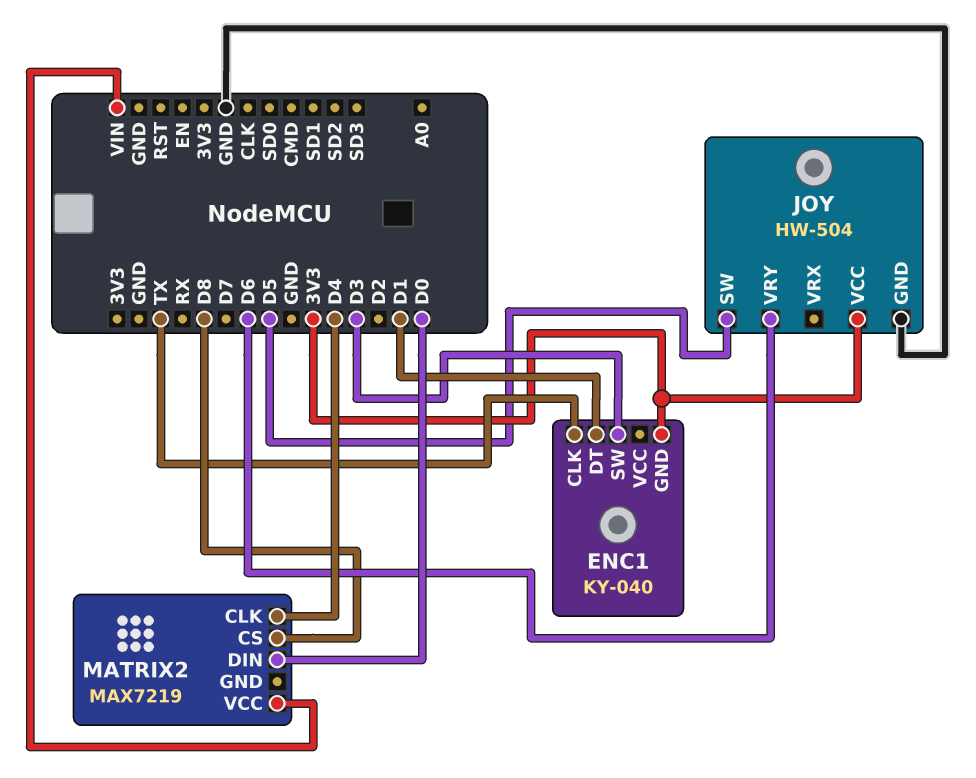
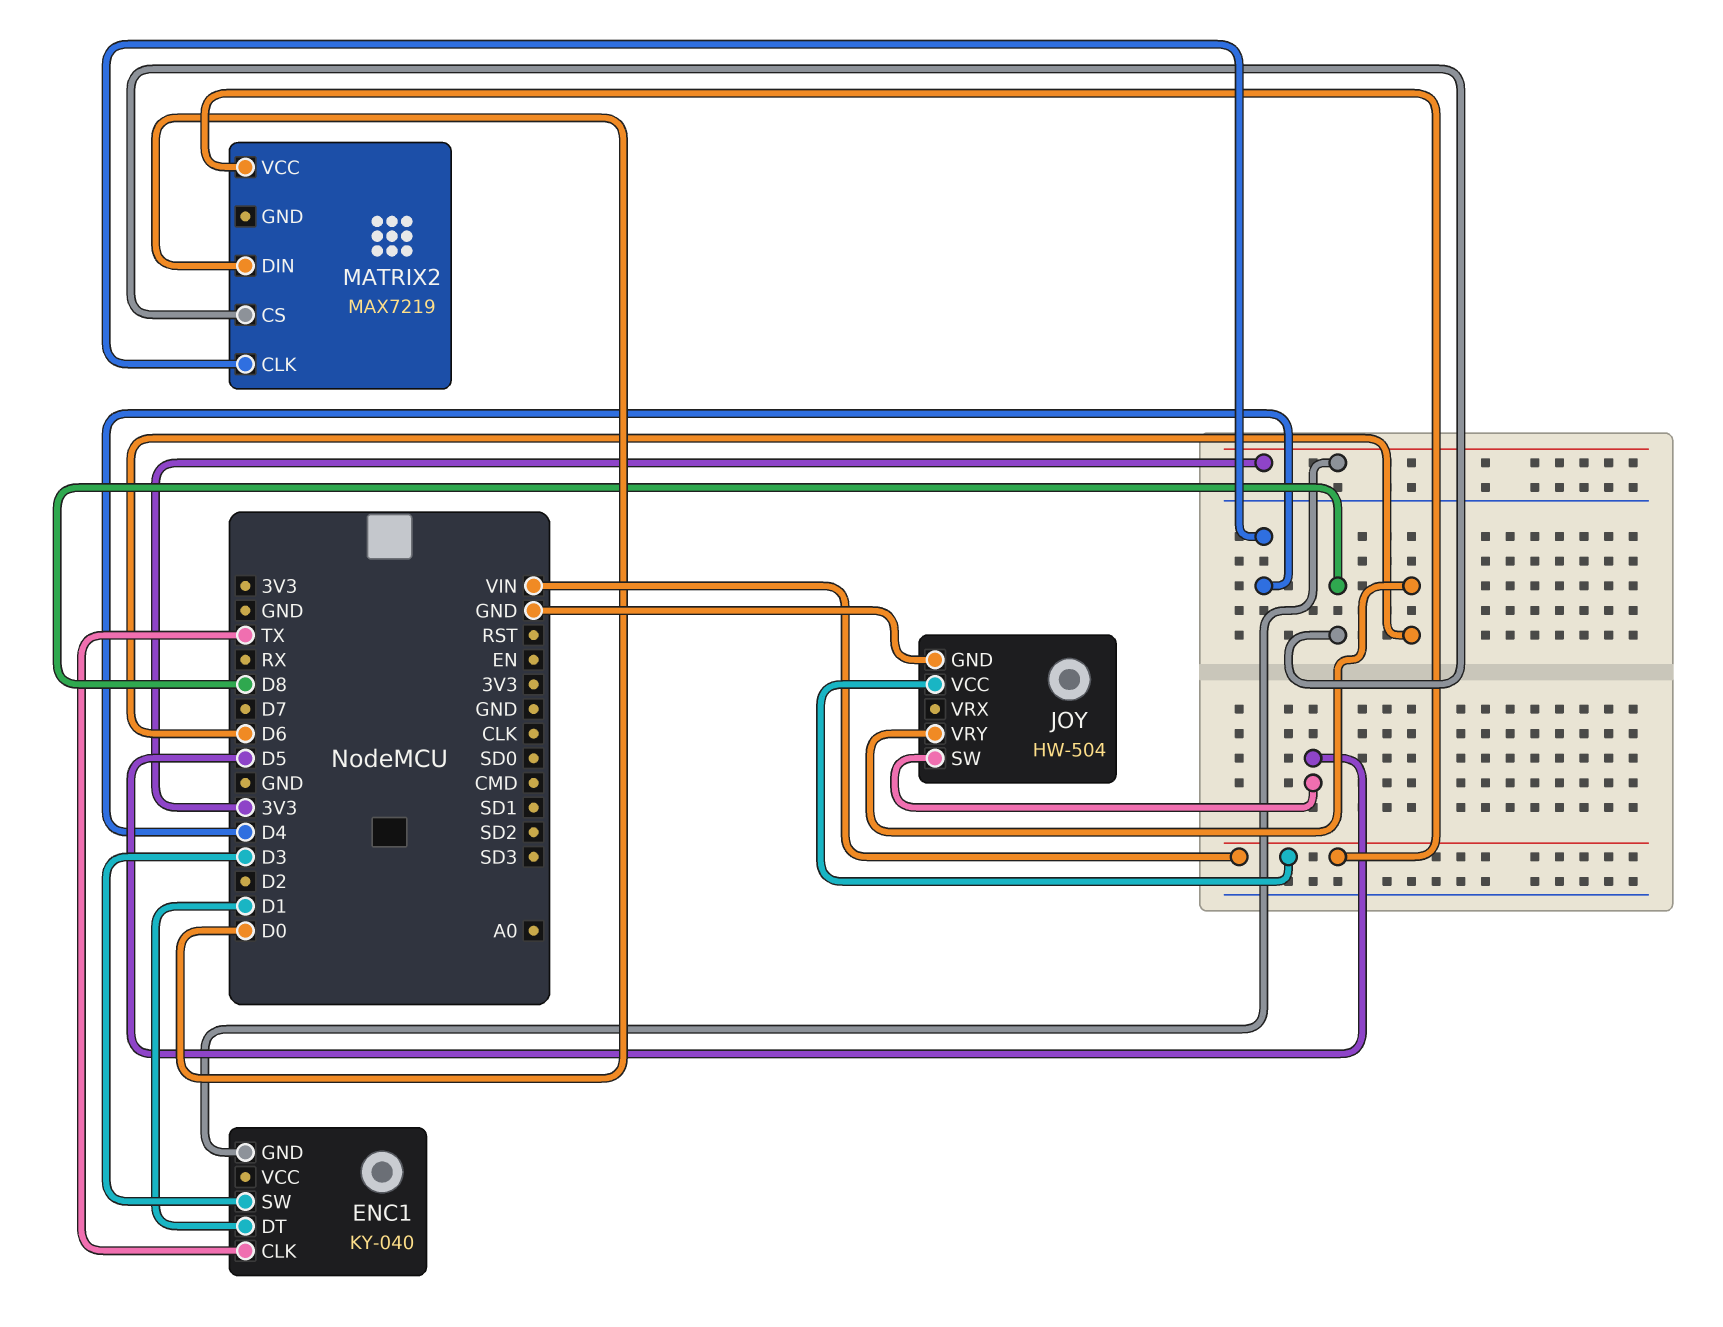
JOY pin VCC: 3V3 -> VIN

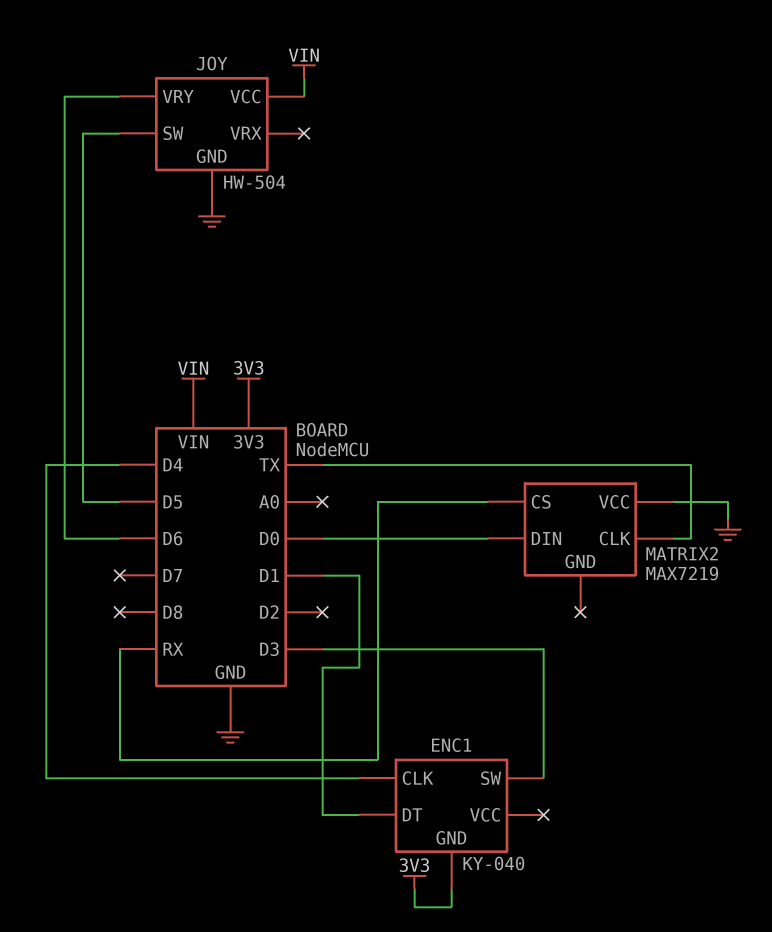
ENC1 pin CLK: TX -> D4
MATRIX2 pin CLK: D4 -> TX
MATRIX2 pin CS: D8 -> RX
MATRIX2 pin VCC: VIN -> GND

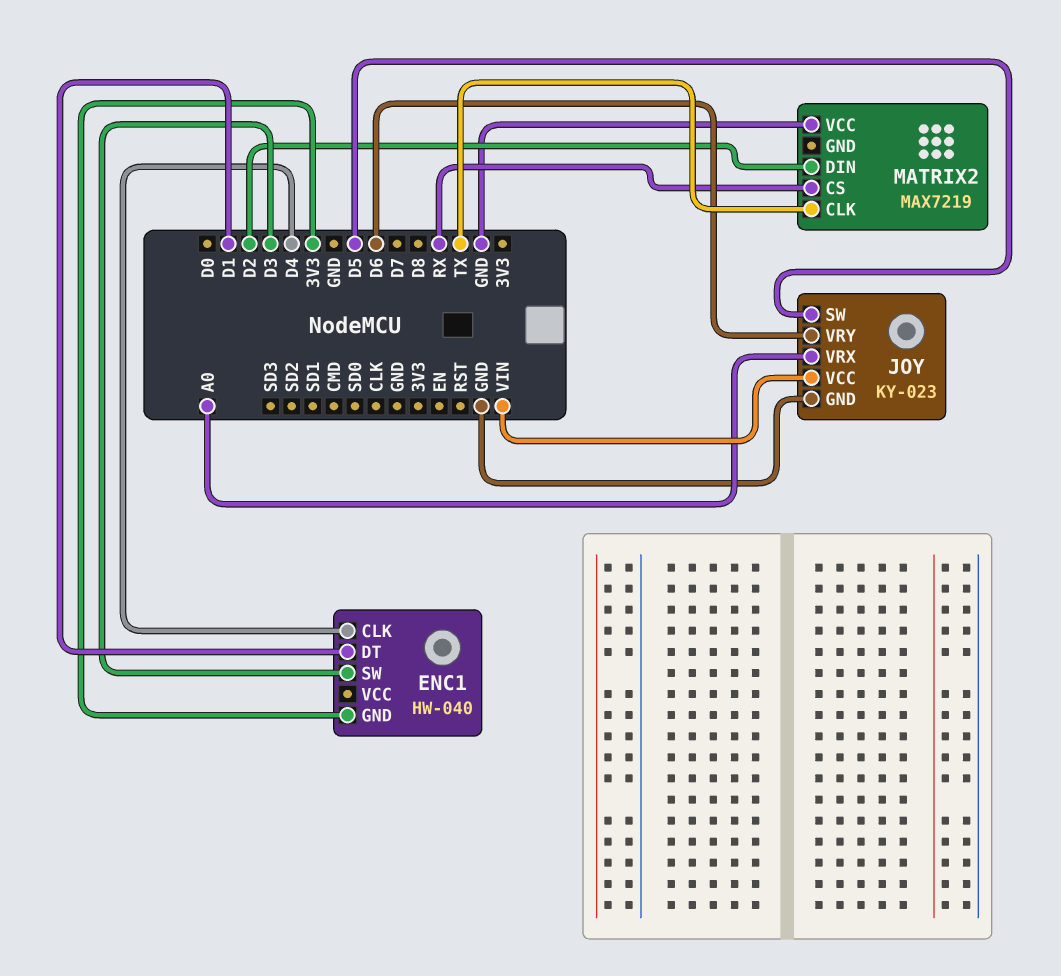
ENC1: KY-040 -> HW-040
JOY: HW-504 -> KY-023
JOY pin VRX: none -> A0
MATRIX2 pin DIN: D0 -> D2

